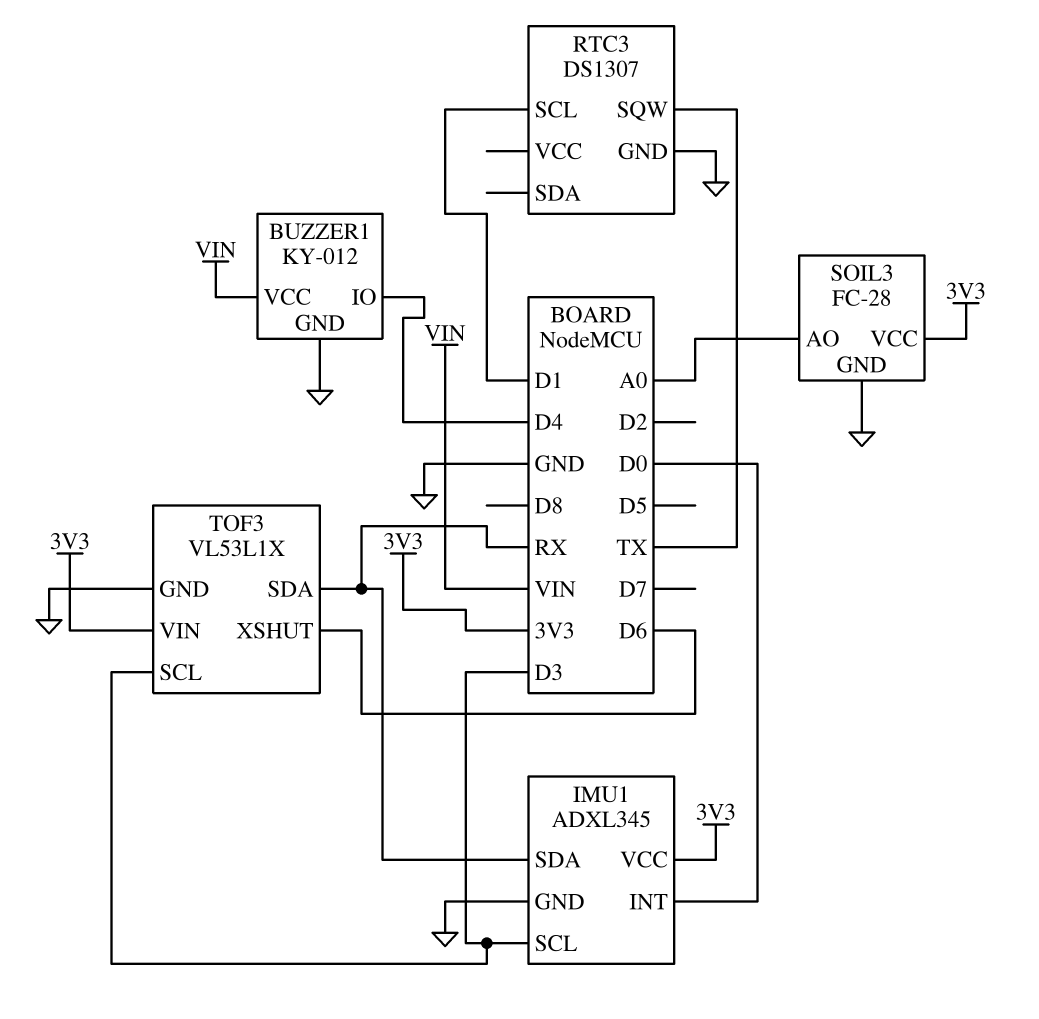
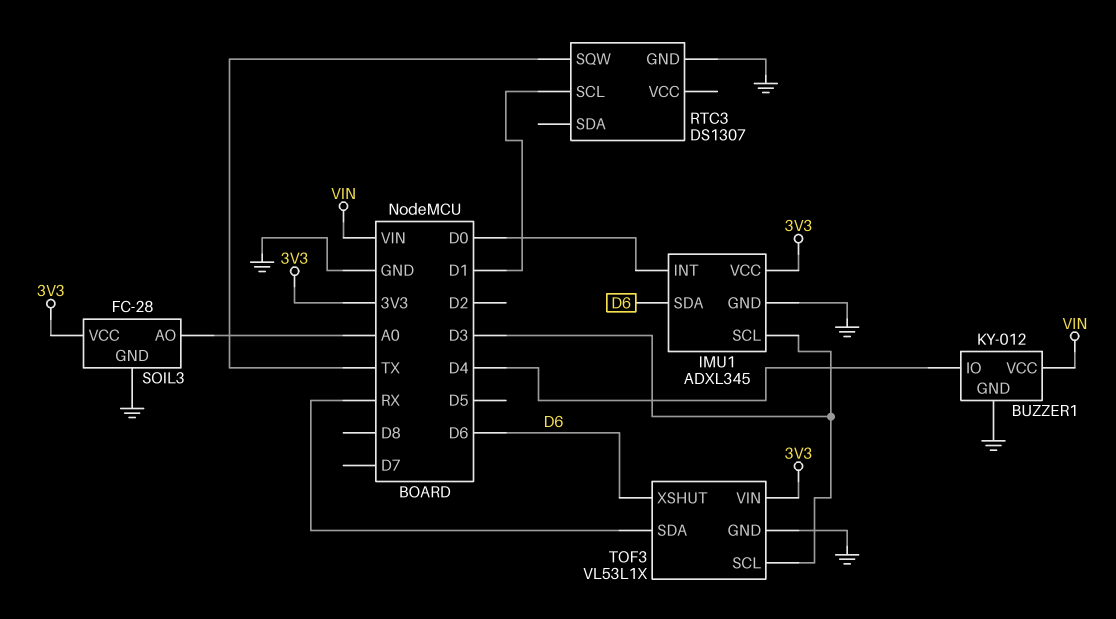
IMU1 pin SDA: RX -> D6

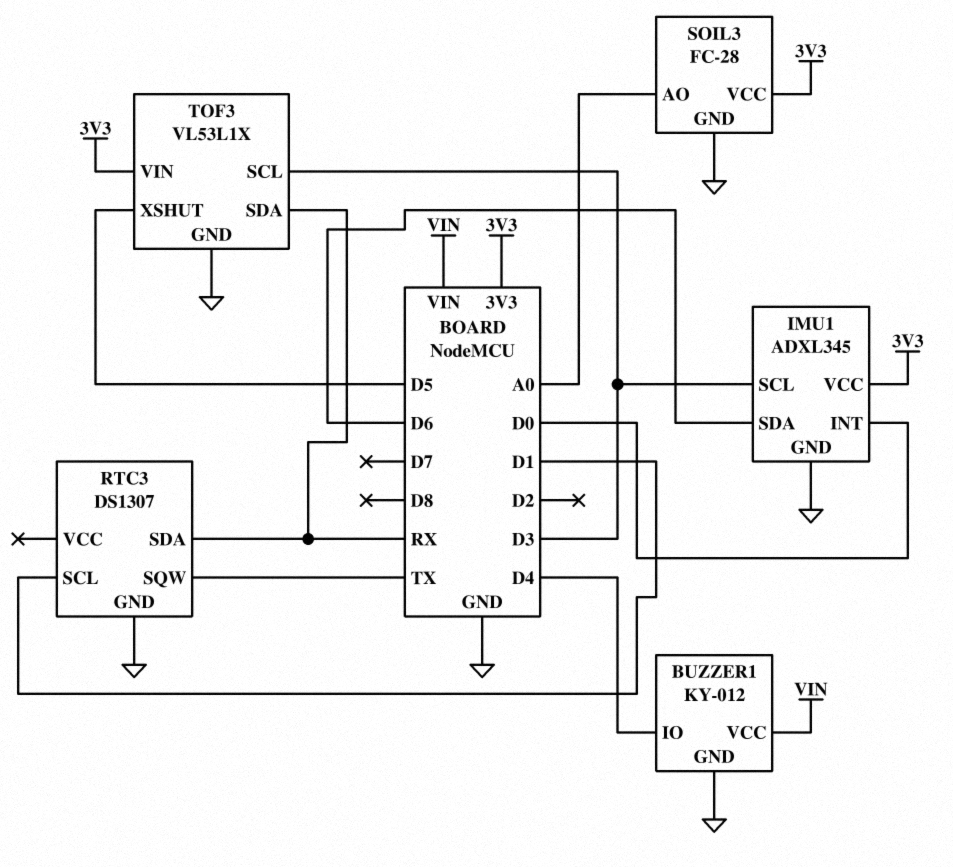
RTC3 pin SDA: none -> RX
TOF3 pin XSHUT: D6 -> D5

